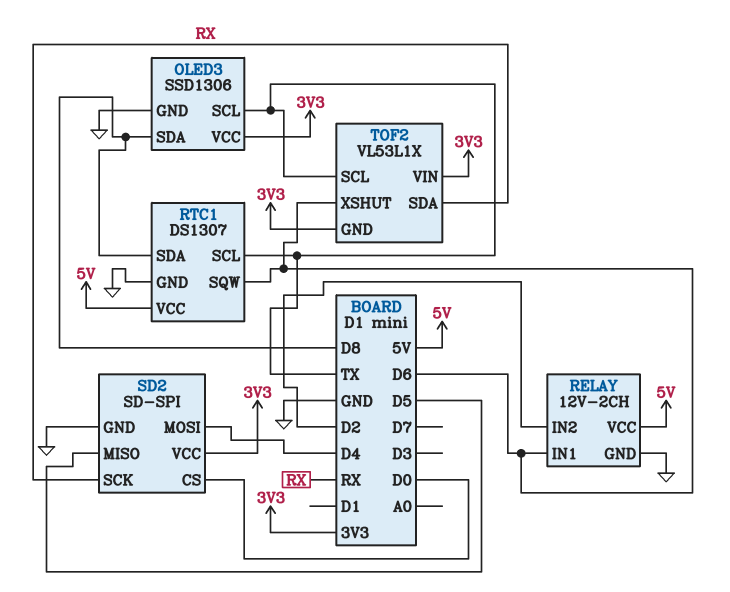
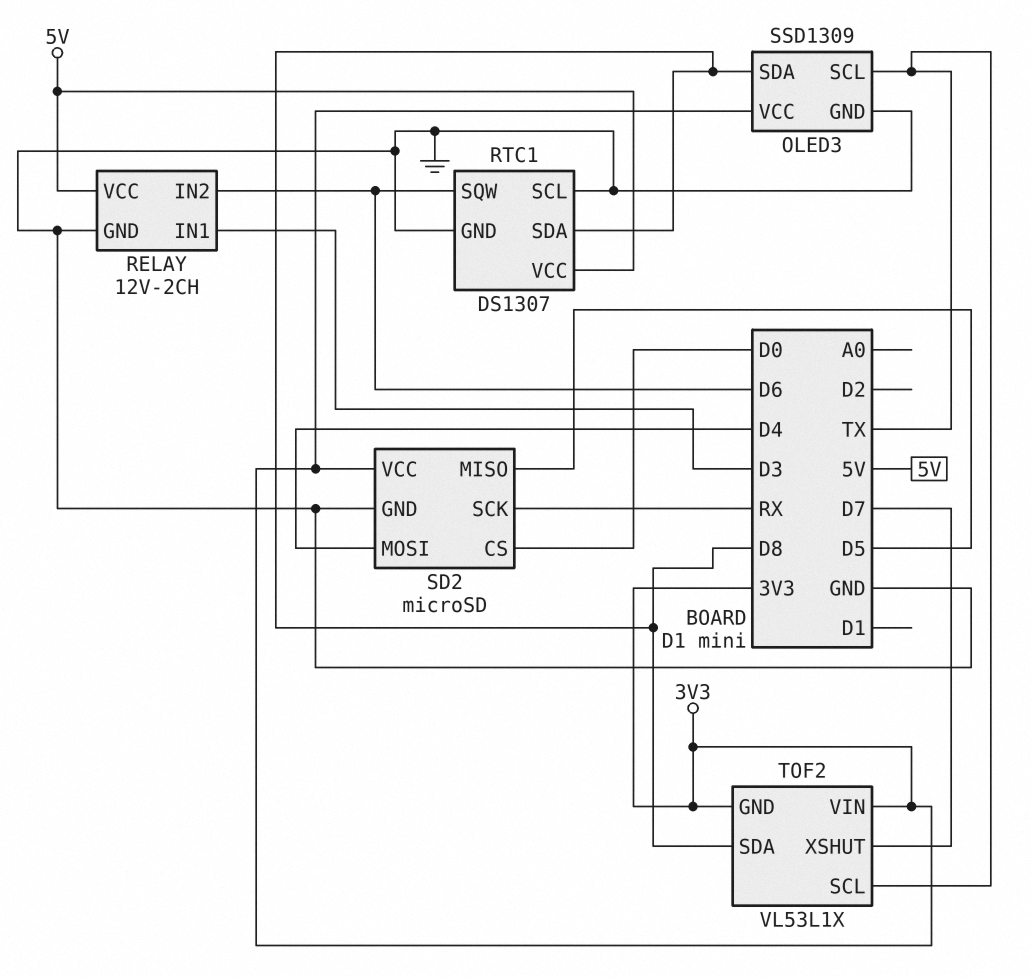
OLED3: SSD1306 -> SSD1309
RELAY pin IN1: D6 -> D3
RELAY pin IN2: D2 -> D6
RTC1 pin SCL: TX -> GND
SD2: SD-SPI -> microSD
TOF2 pin SDA: RX -> D8
TOF2 pin XSHUT: D6 -> D7

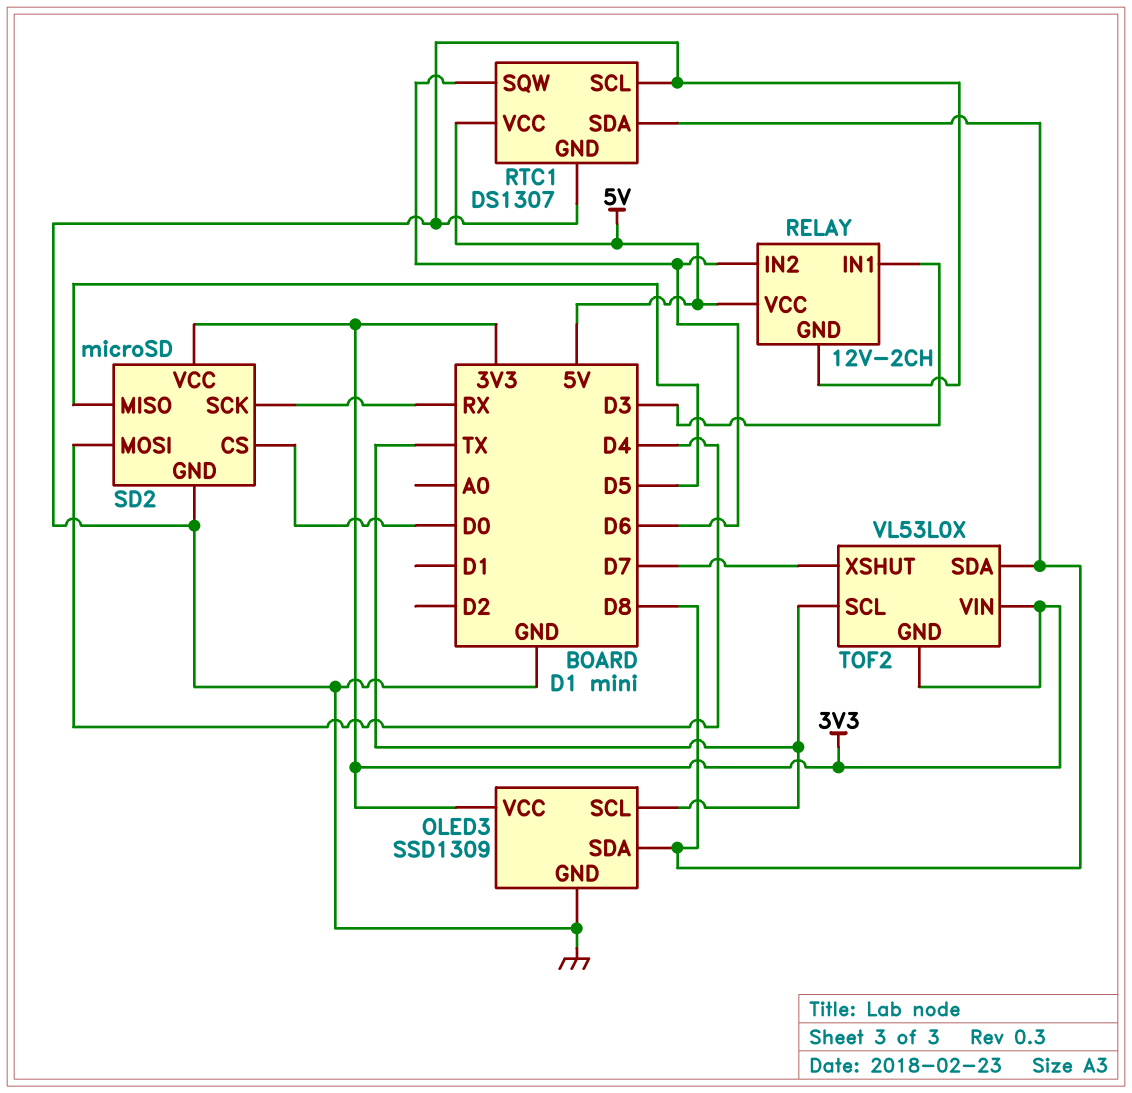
TOF2: VL53L1X -> VL53L0X

